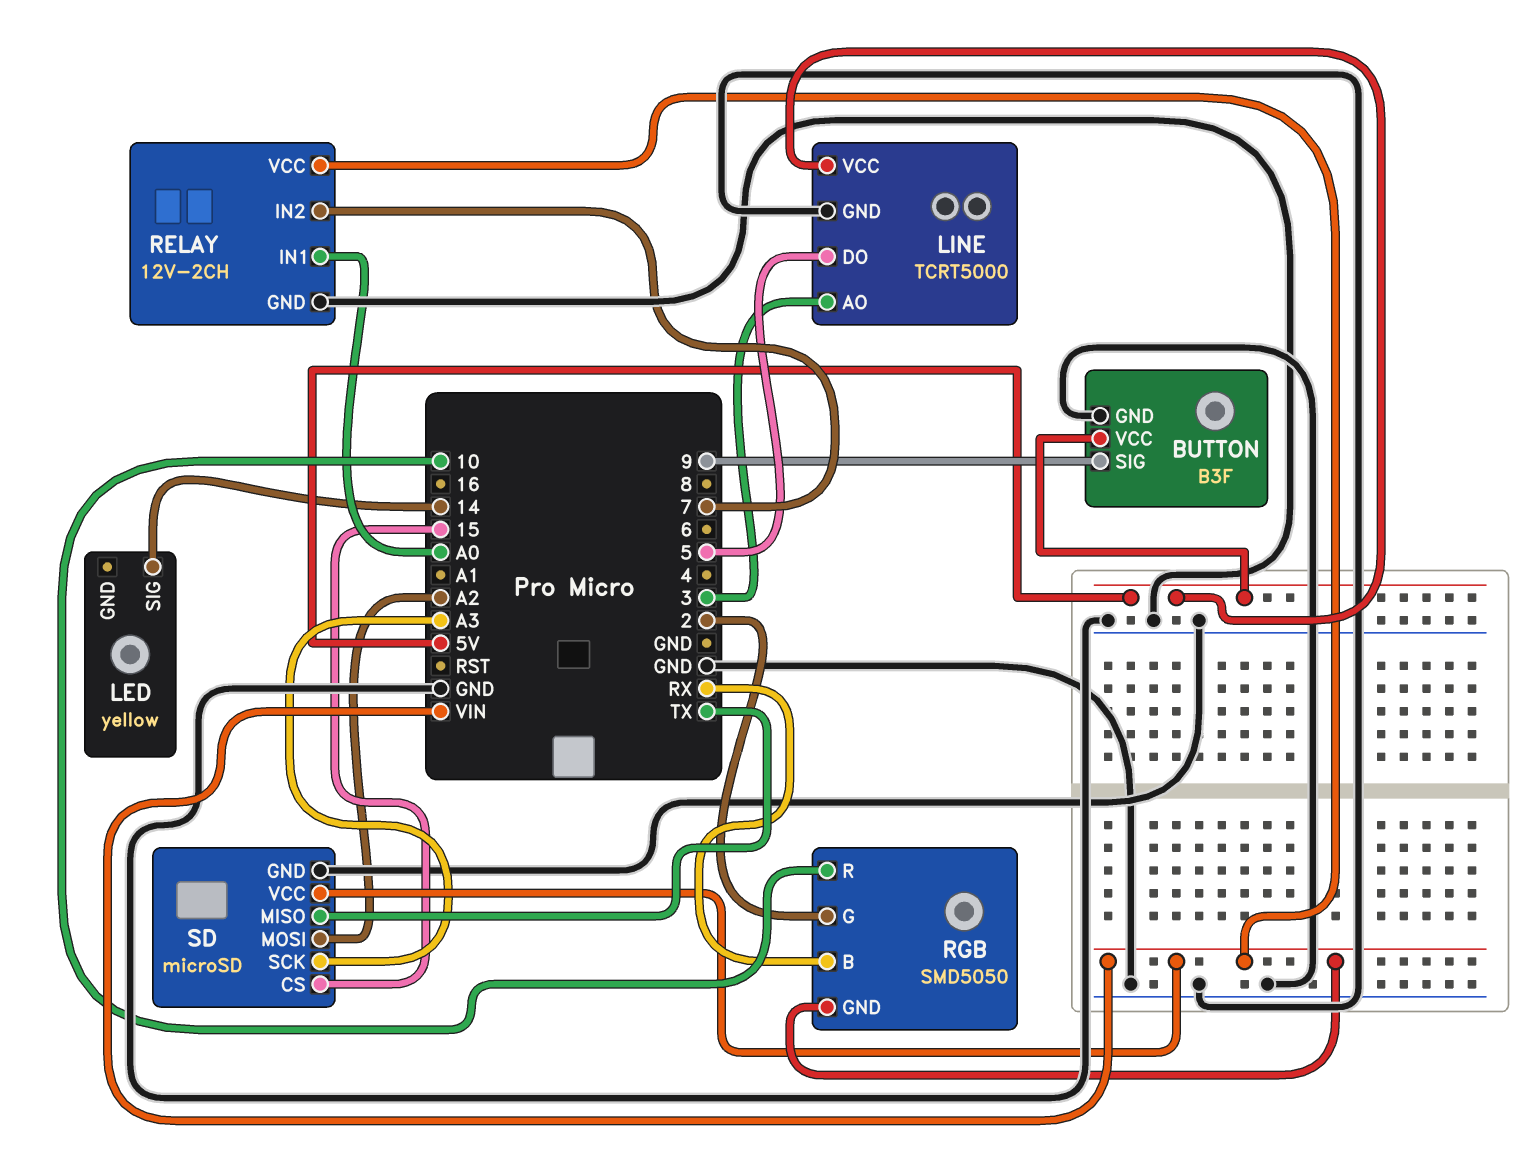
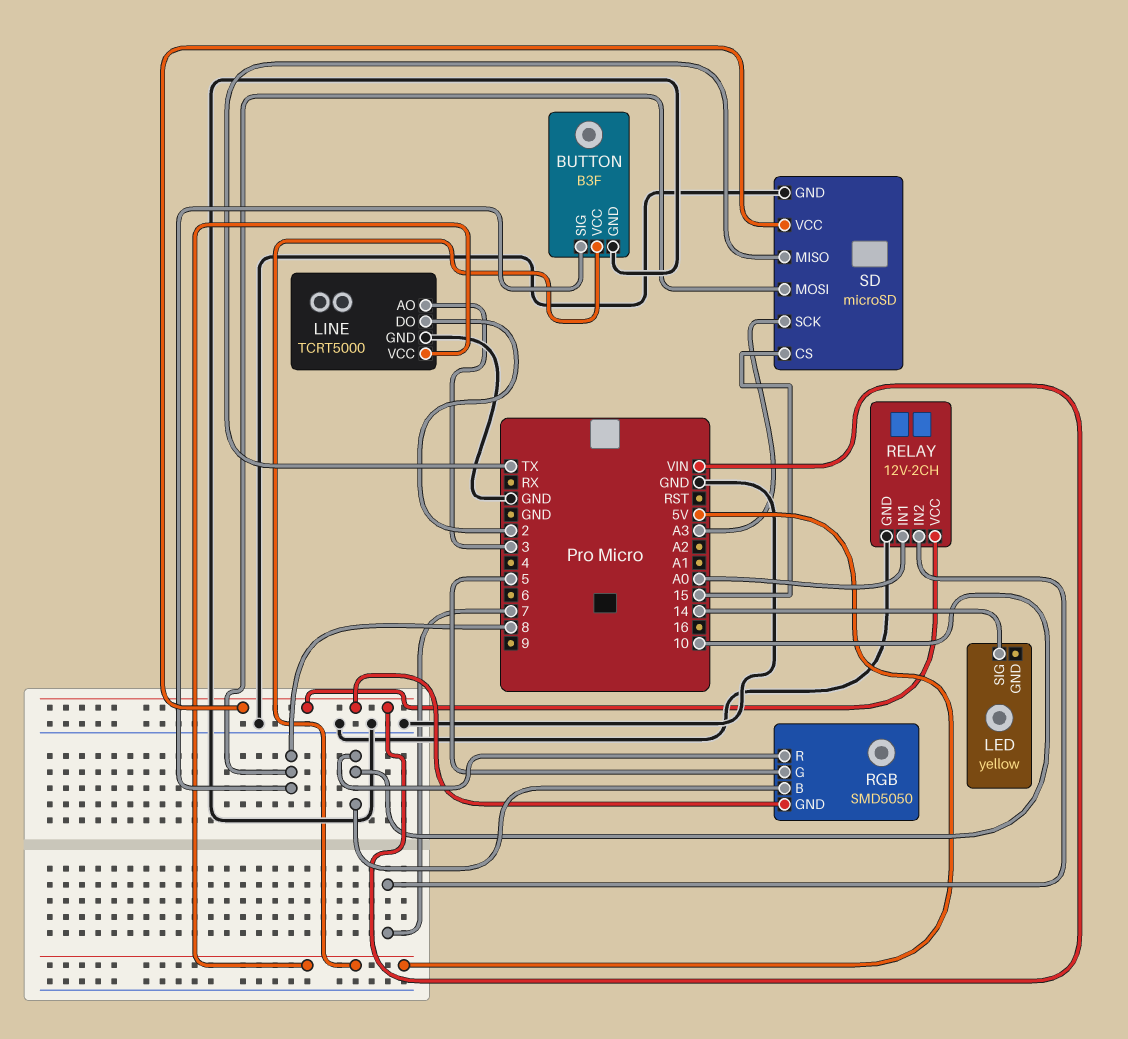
BUTTON pin SIG: 9 -> 8
LINE pin DO: 5 -> 2
RGB pin B: RX -> 10
RGB pin G: 2 -> 5
SD pin MOSI: A2 -> 8

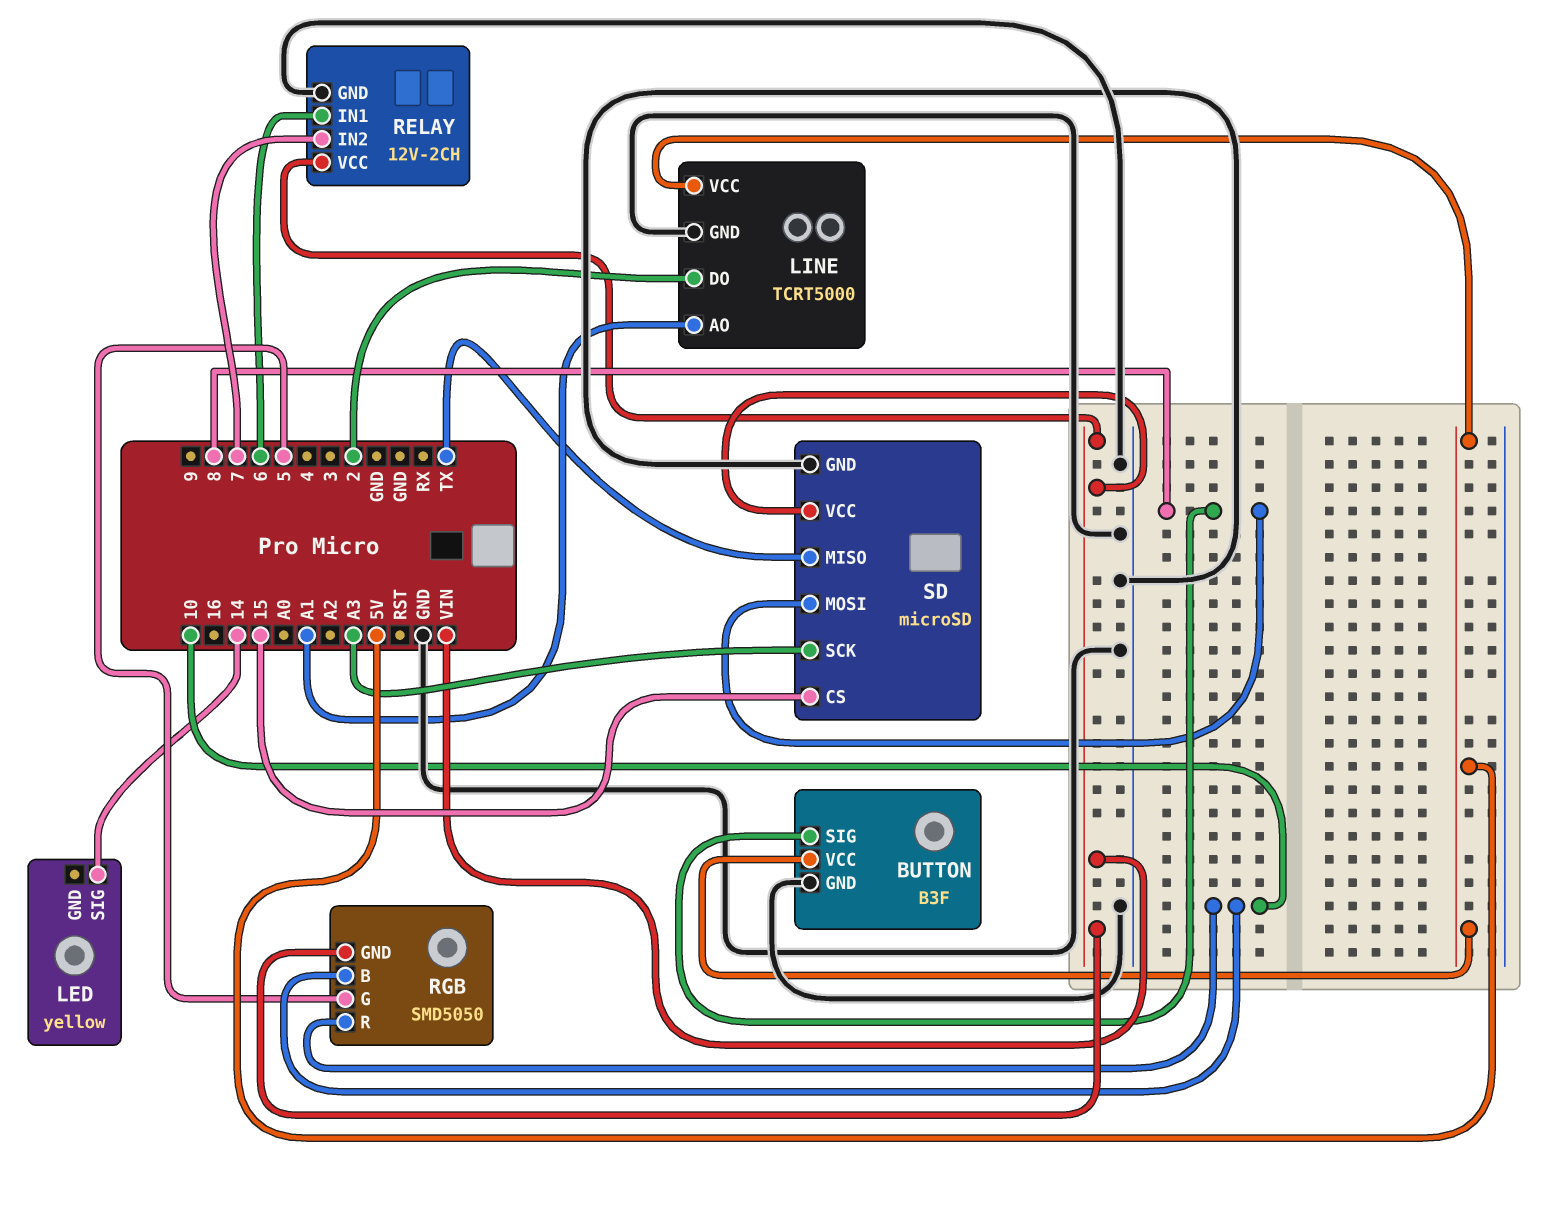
LINE pin AO: 3 -> A1
RELAY pin IN1: A0 -> 6

